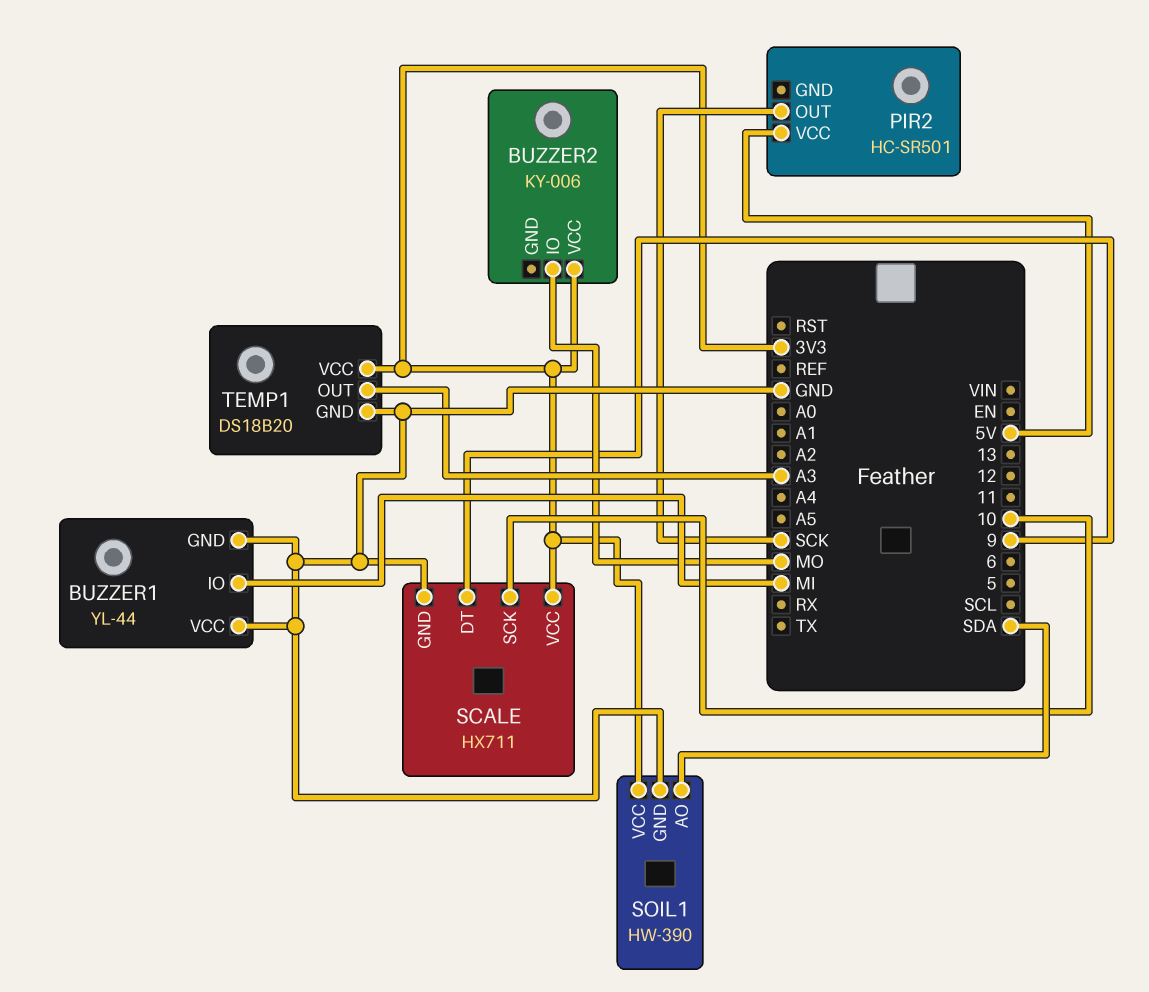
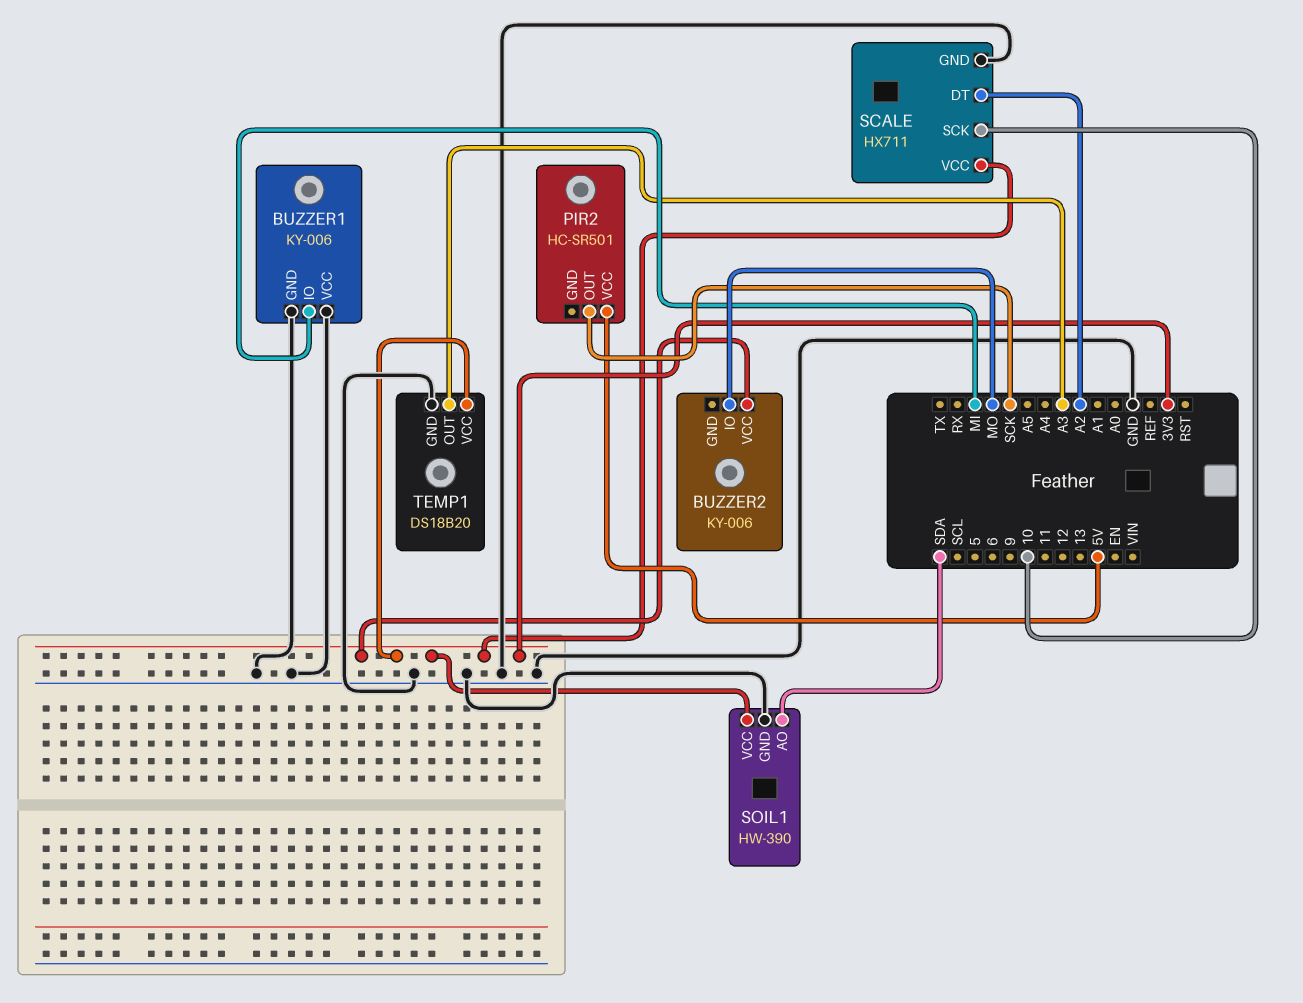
BUZZER1: YL-44 -> KY-006
SCALE pin DT: 9 -> A2

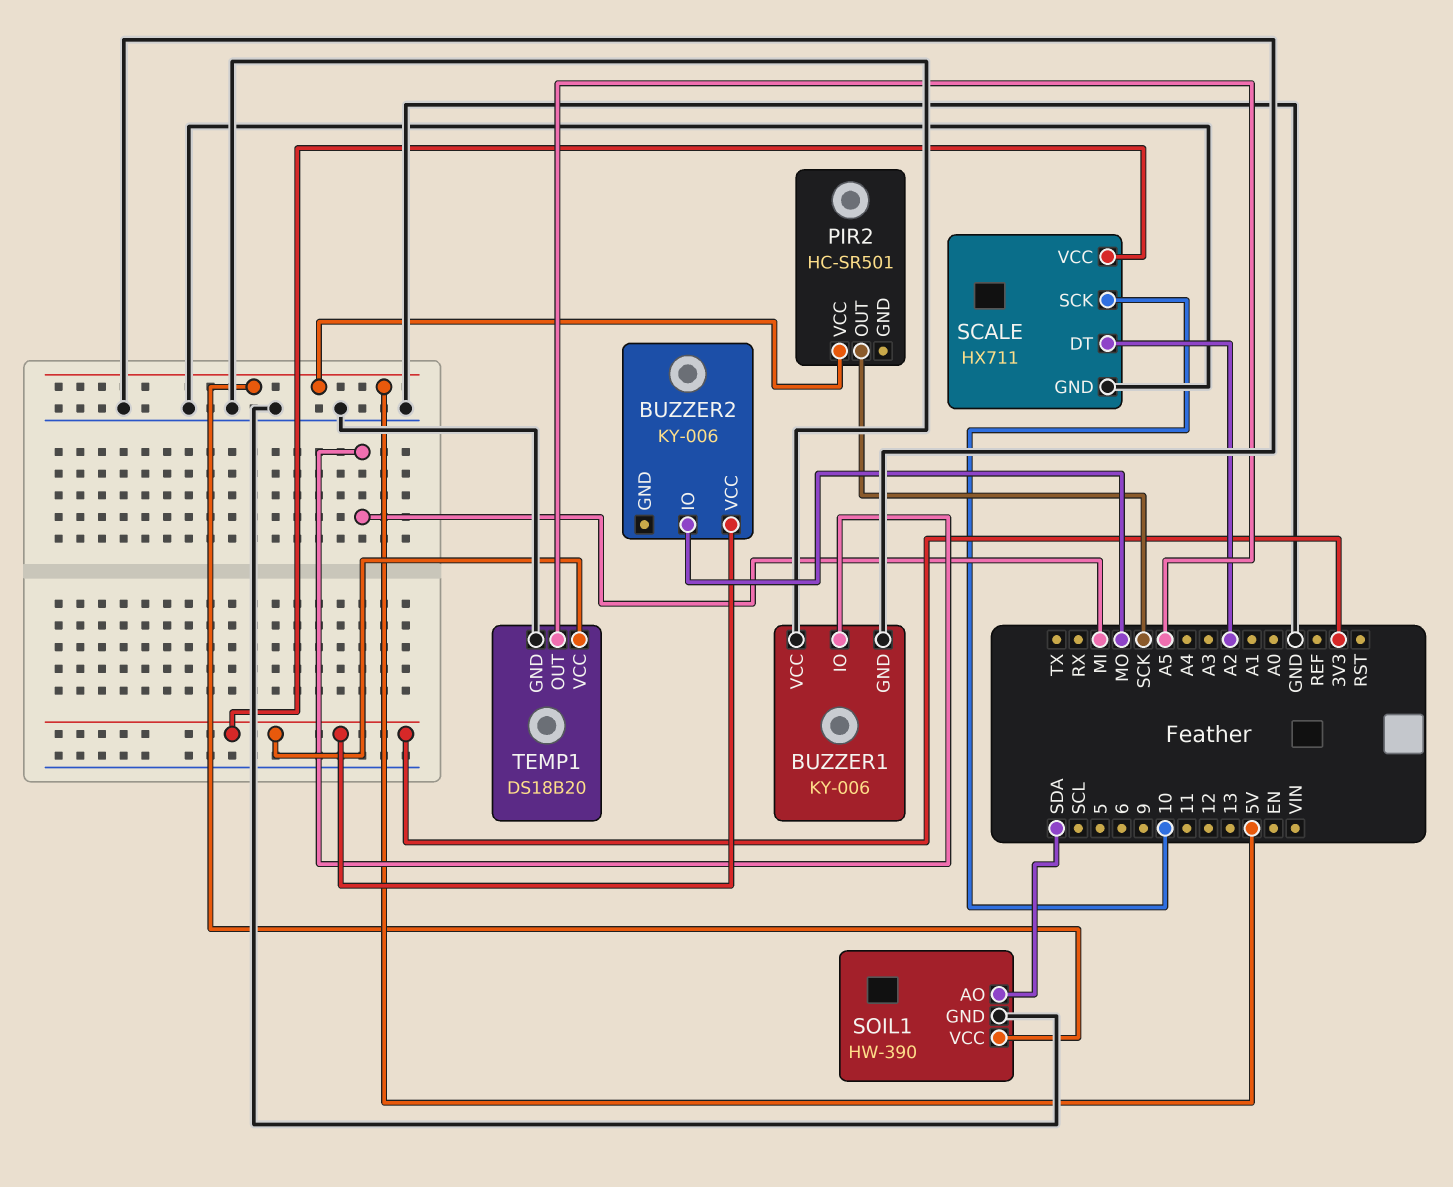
SOIL1 pin VCC: 3V3 -> 5V
TEMP1 pin OUT: A3 -> A5

